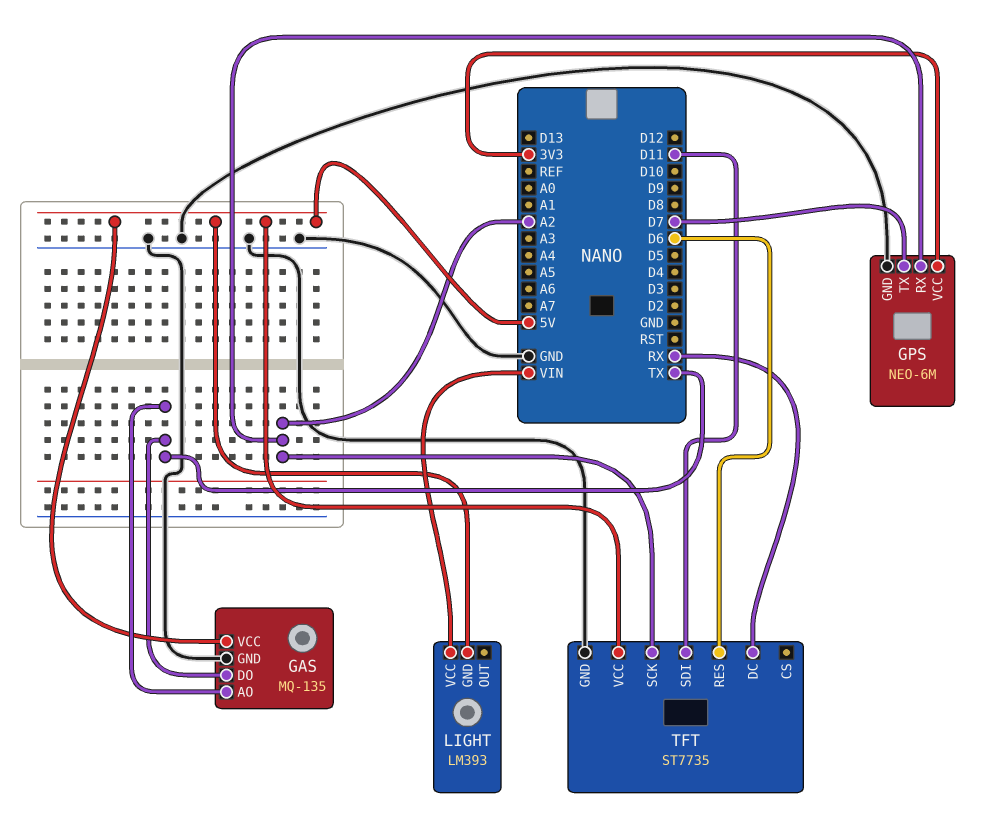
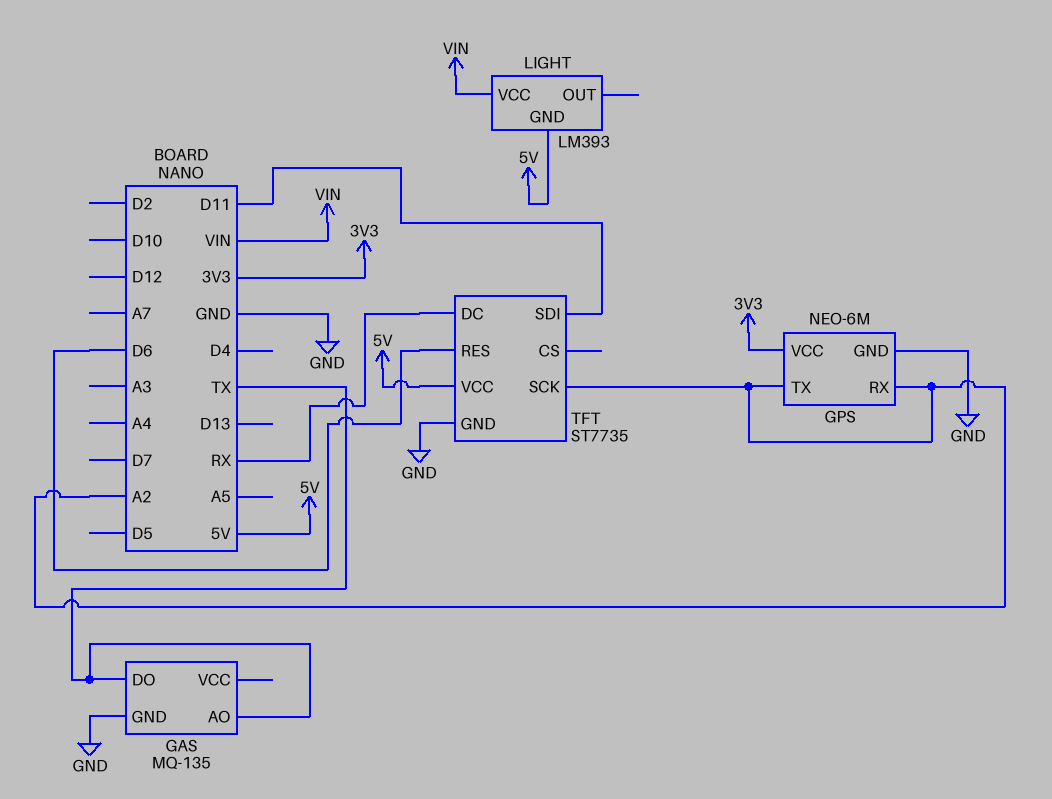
GAS pin VCC: 5V -> none
GPS pin TX: D7 -> A2

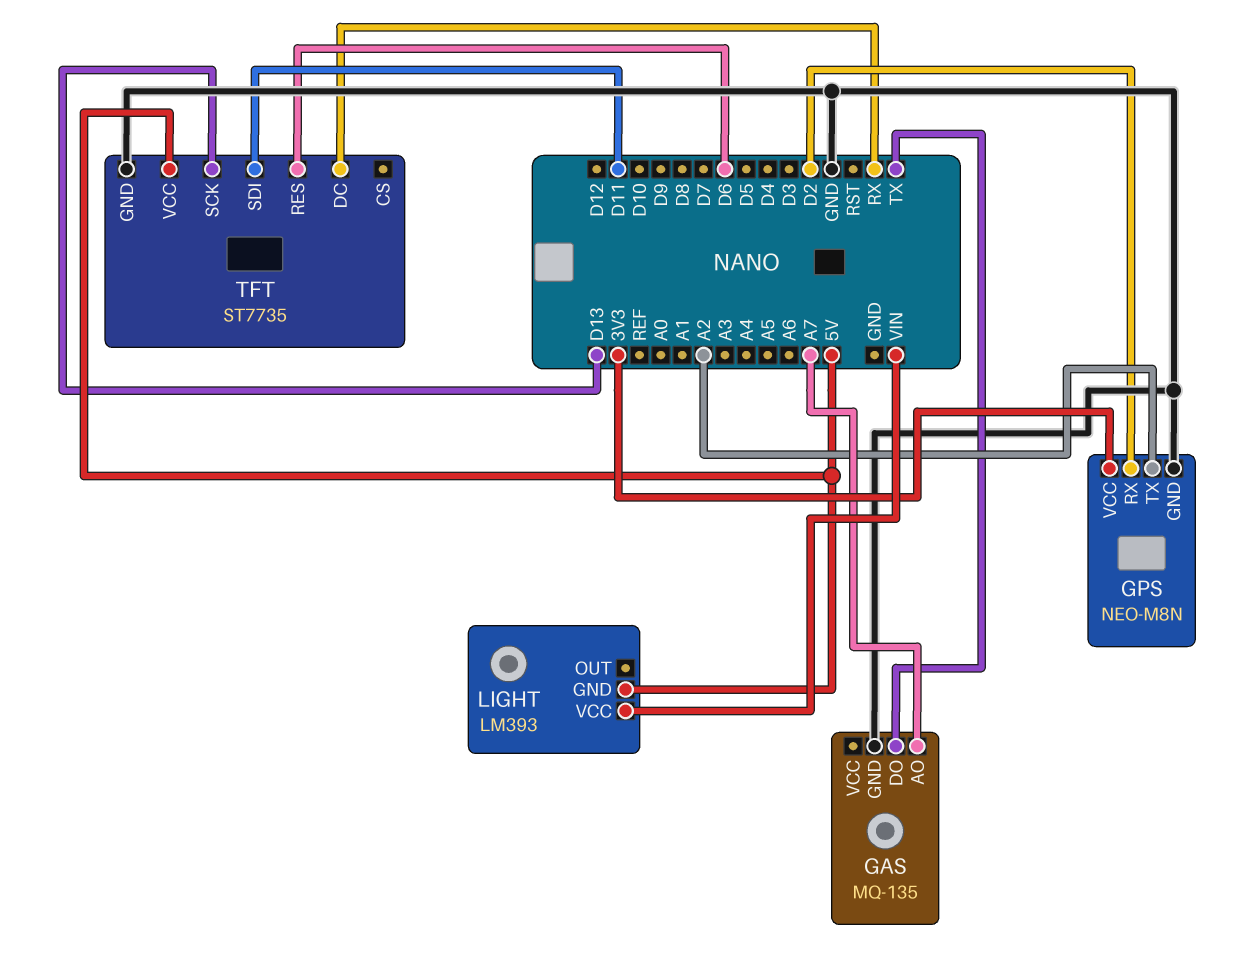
GAS pin AO: TX -> A7
GPS: NEO-6M -> NEO-M8N
GPS pin RX: A2 -> D2
TFT pin SCK: A2 -> D13

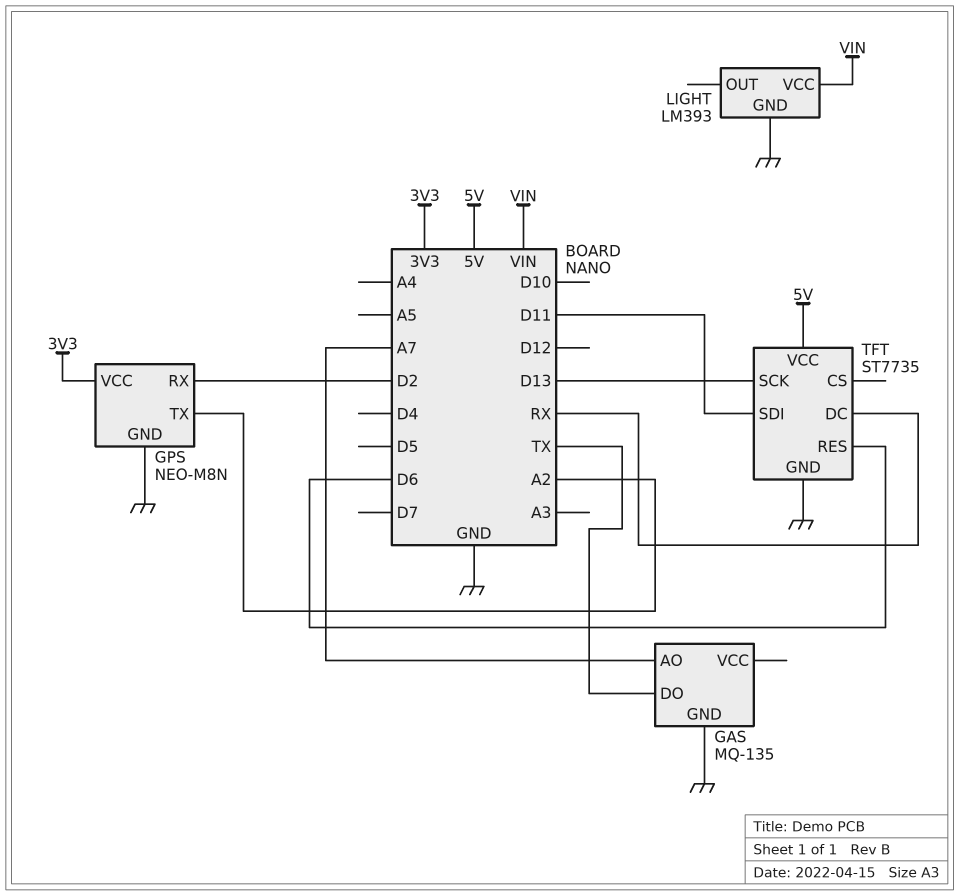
LIGHT pin GND: 5V -> GND

